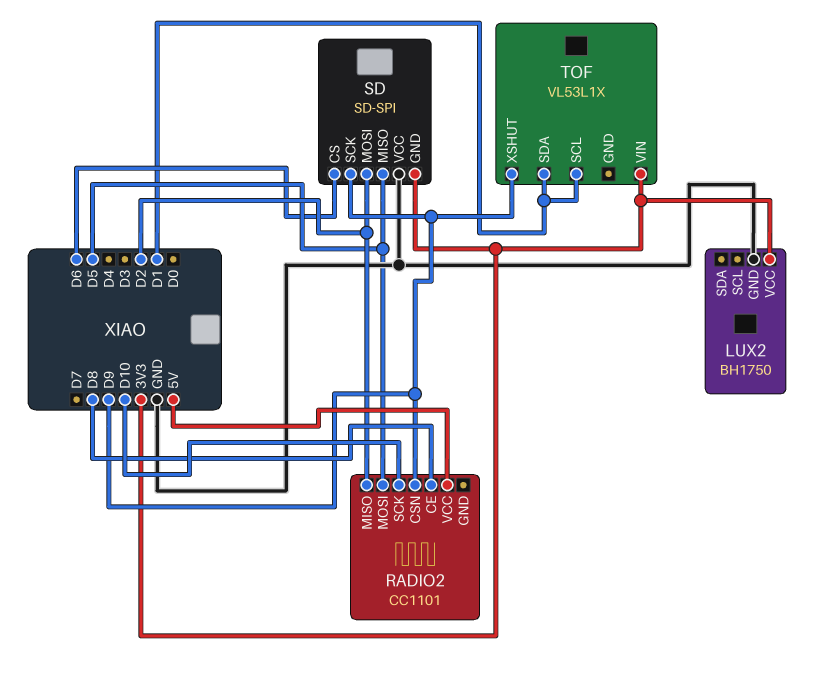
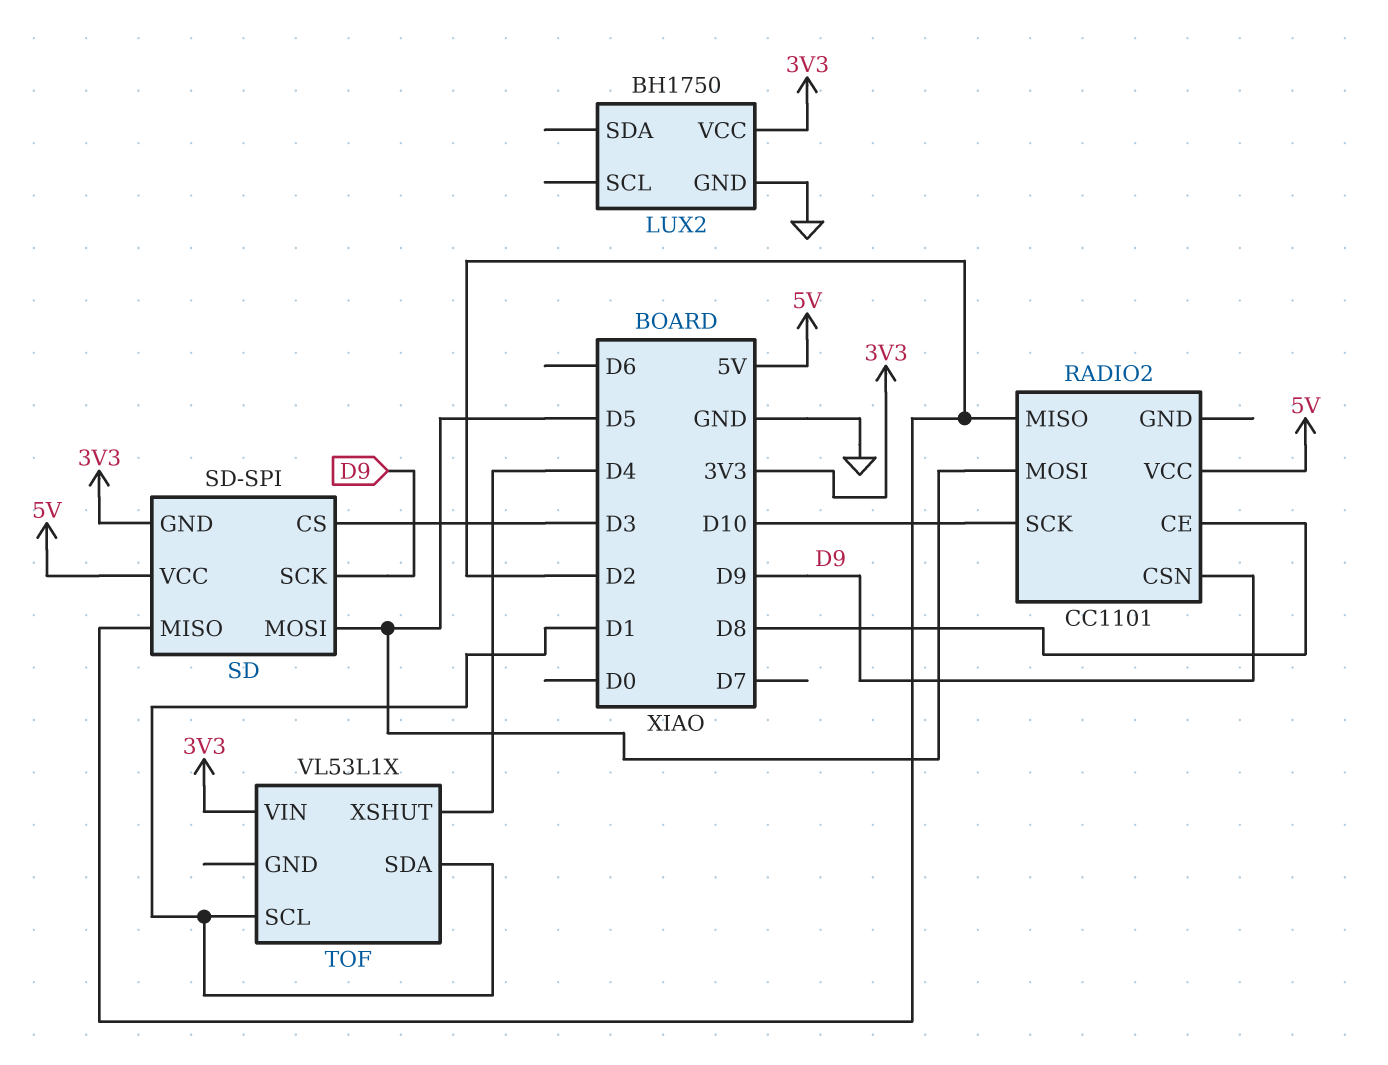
SD pin CS: D6 -> D3
SD pin MISO: D5 -> D2
SD pin MOSI: D2 -> D5
SD pin VCC: GND -> 5V
TOF pin XSHUT: D9 -> D4

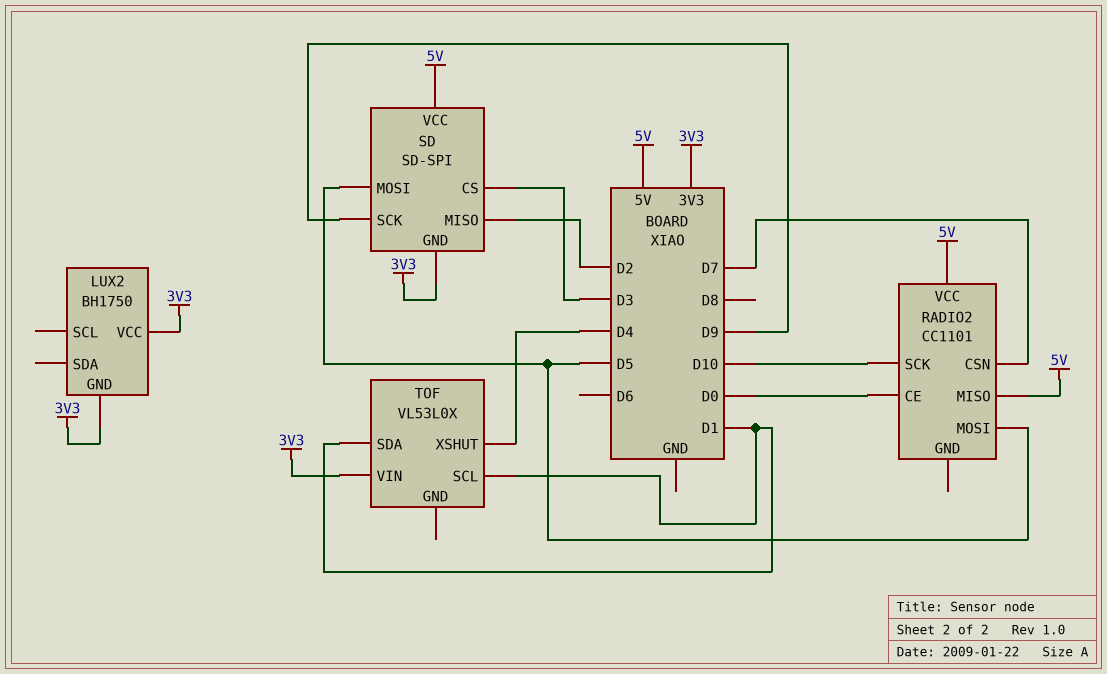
LUX2 pin GND: GND -> 3V3
RADIO2 pin CE: D8 -> D0
RADIO2 pin CSN: D9 -> D7
RADIO2 pin MISO: D2 -> 5V
TOF: VL53L1X -> VL53L0X

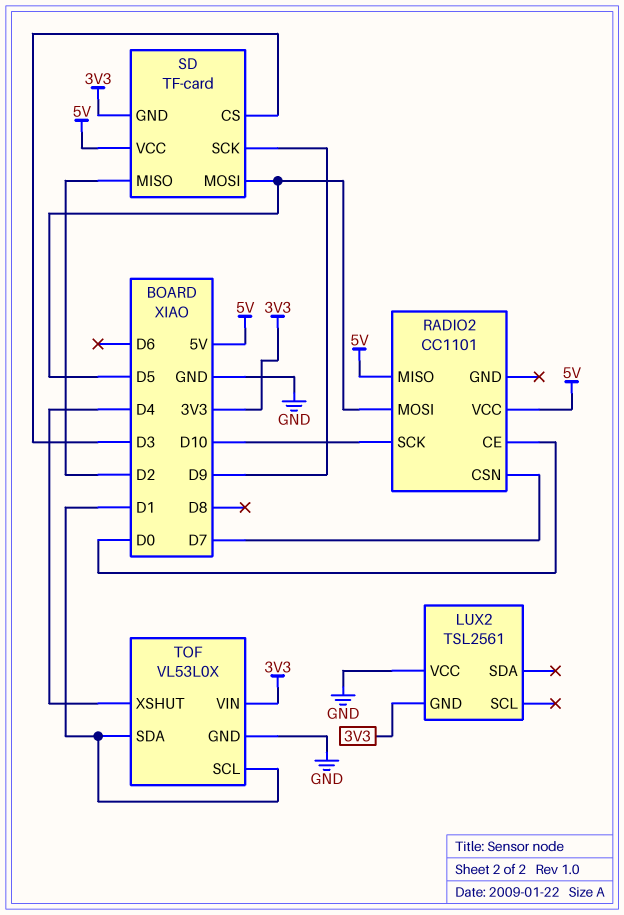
LUX2: BH1750 -> TSL2561
LUX2 pin VCC: 3V3 -> GND
SD: SD-SPI -> TF-card
TOF pin GND: none -> GND

